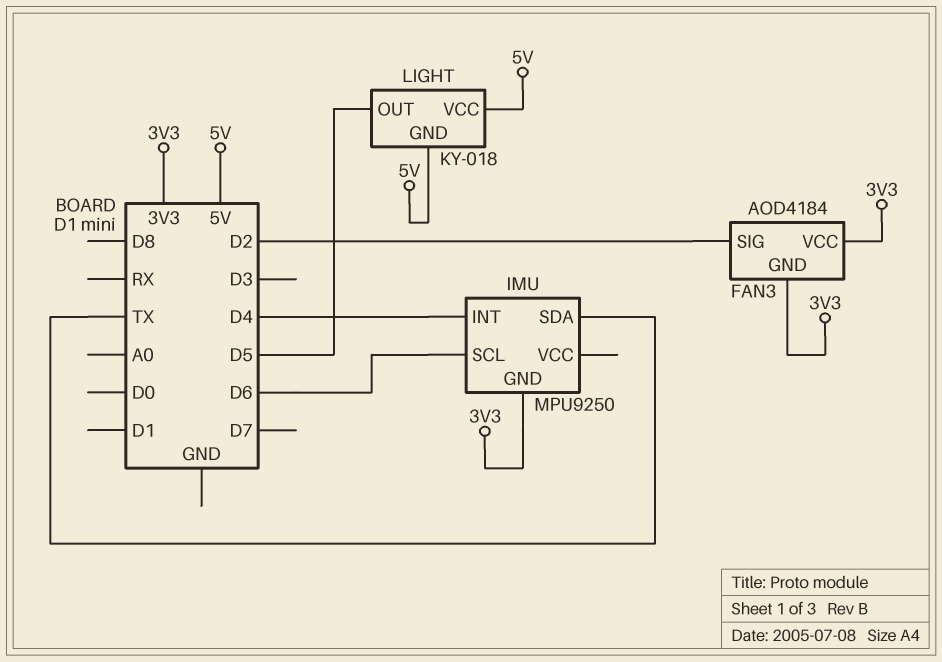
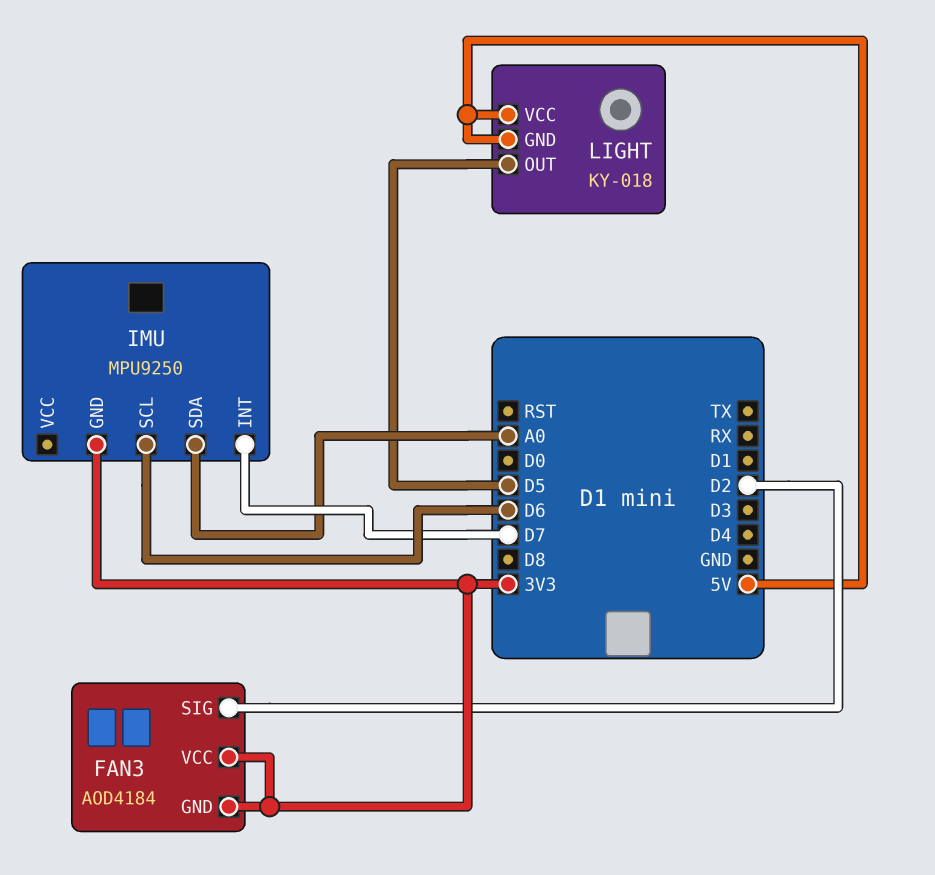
IMU pin INT: D4 -> D7
IMU pin SDA: TX -> A0

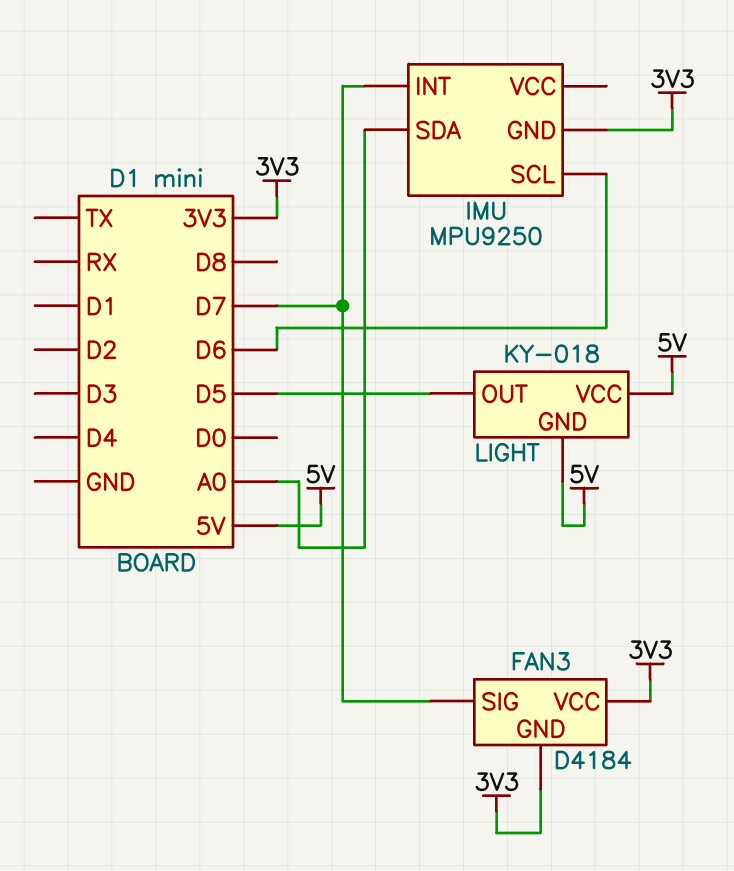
FAN3: AOD4184 -> D4184
FAN3 pin SIG: D2 -> D7

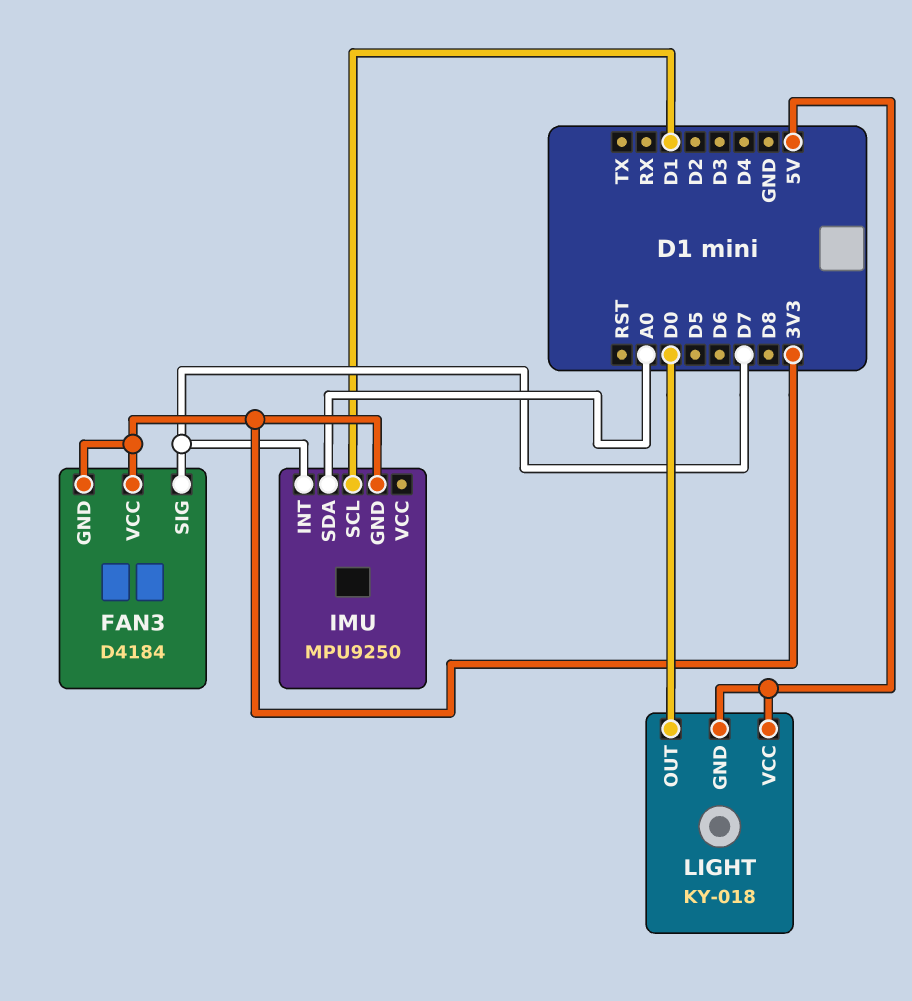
IMU pin SCL: D6 -> D1
LIGHT pin OUT: D5 -> D0

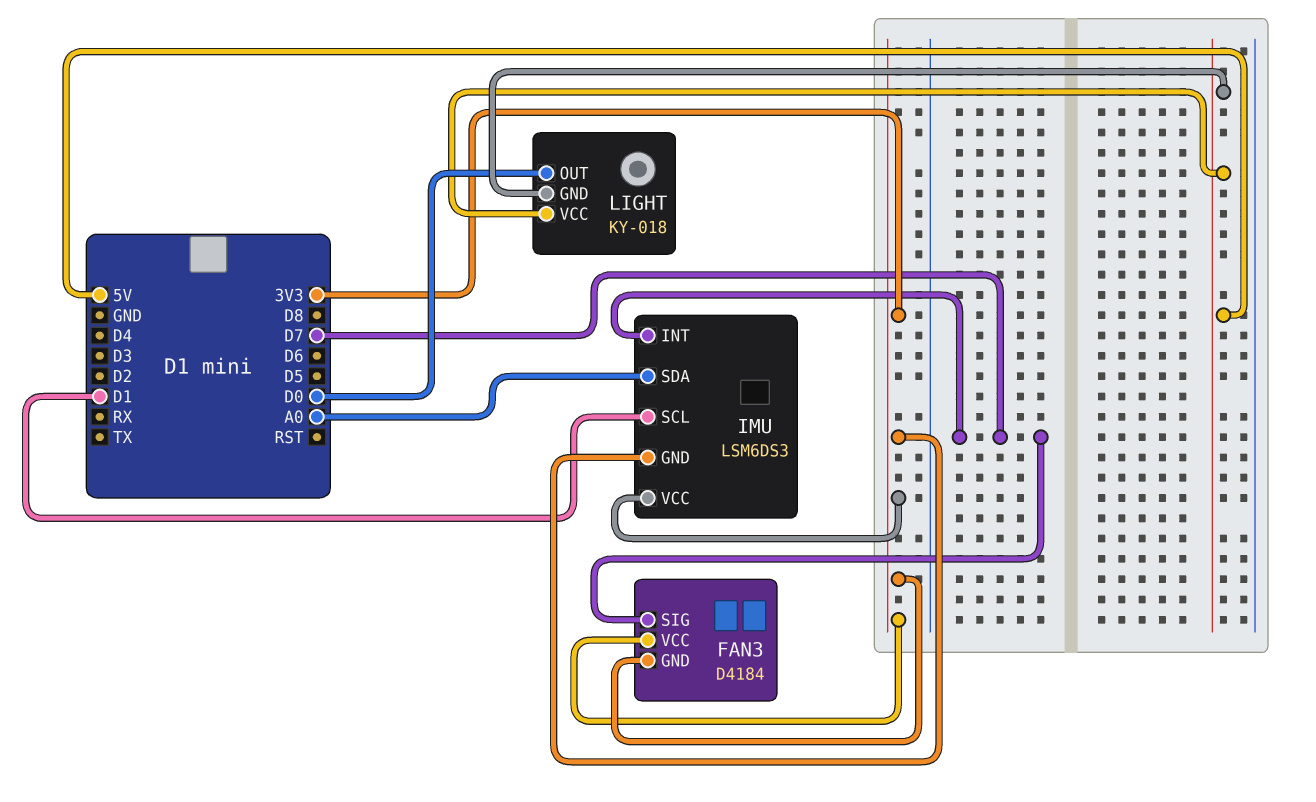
IMU: MPU9250 -> LSM6DS3
IMU pin VCC: none -> 3V3

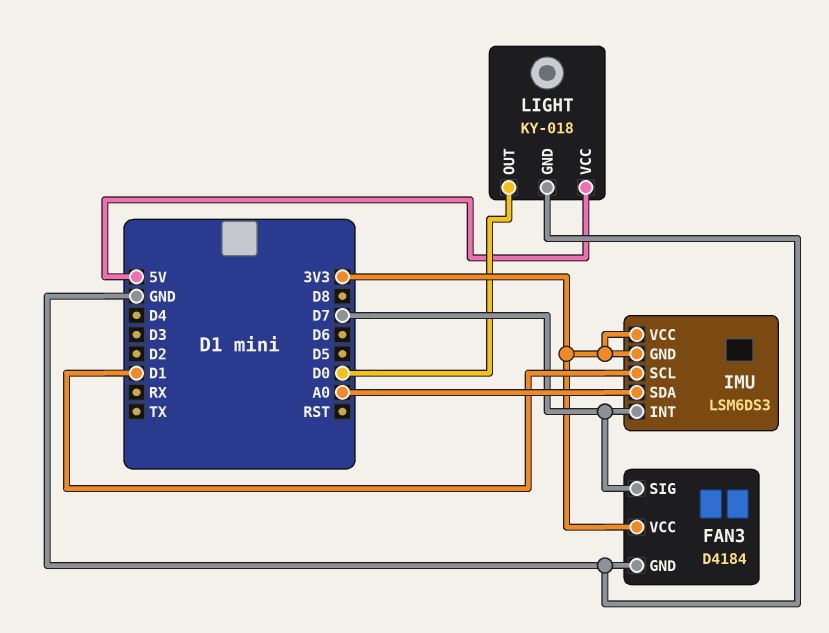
FAN3 pin GND: 3V3 -> GND
LIGHT pin GND: 5V -> GND

